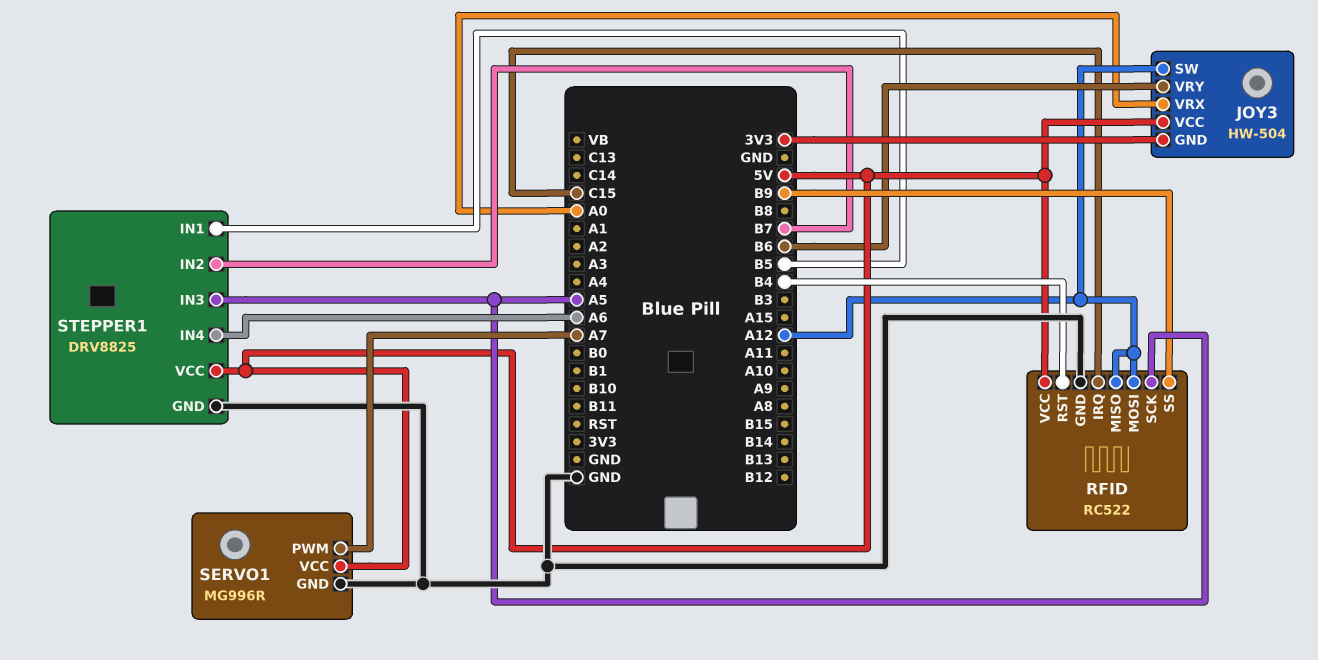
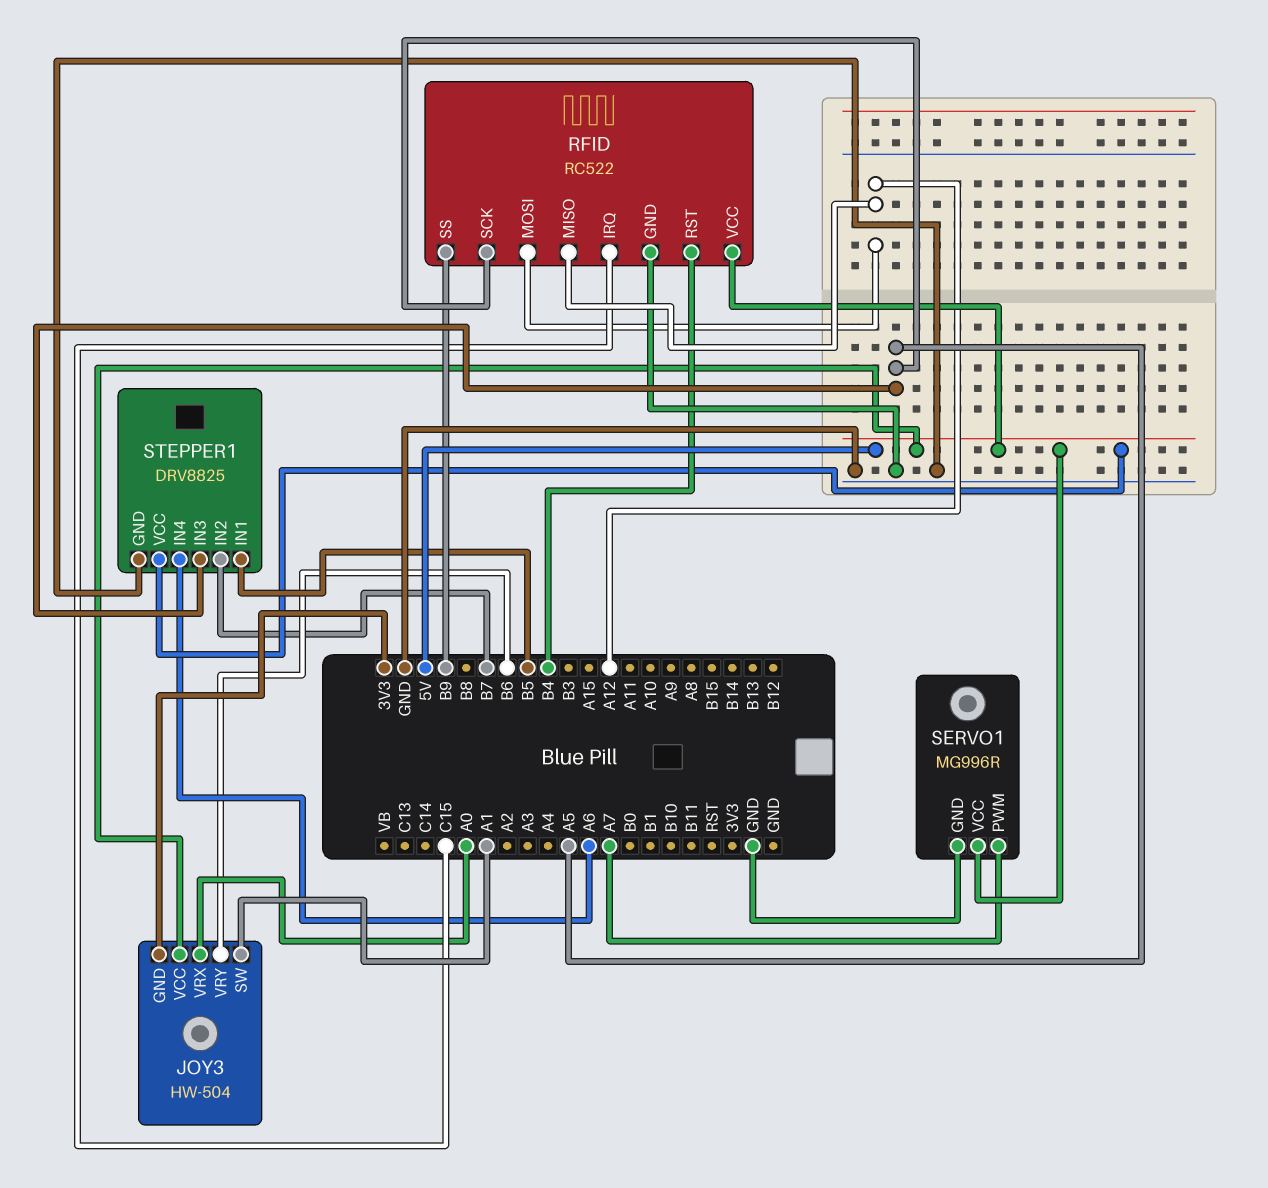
JOY3 pin SW: A12 -> A1

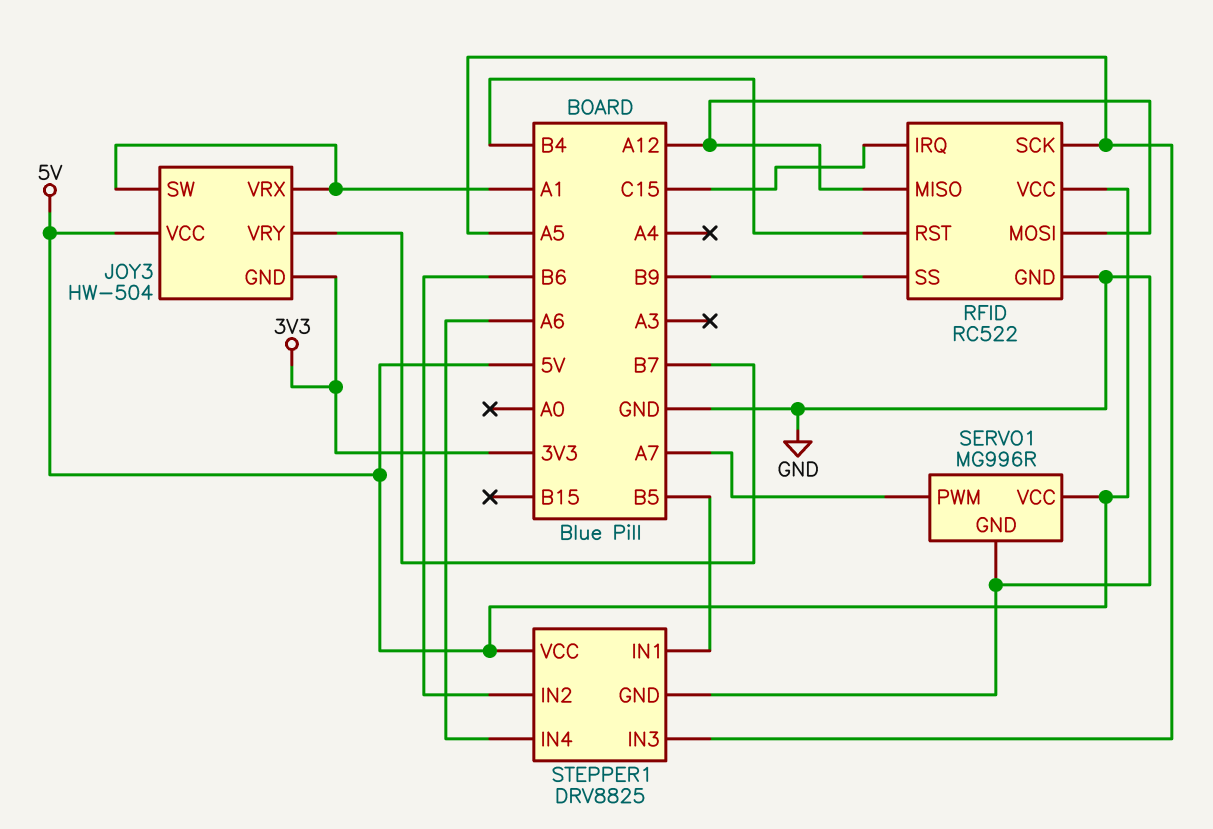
JOY3 pin VRX: A0 -> A1
JOY3 pin VRY: B6 -> B7
STEPPER1 pin IN2: B7 -> B6

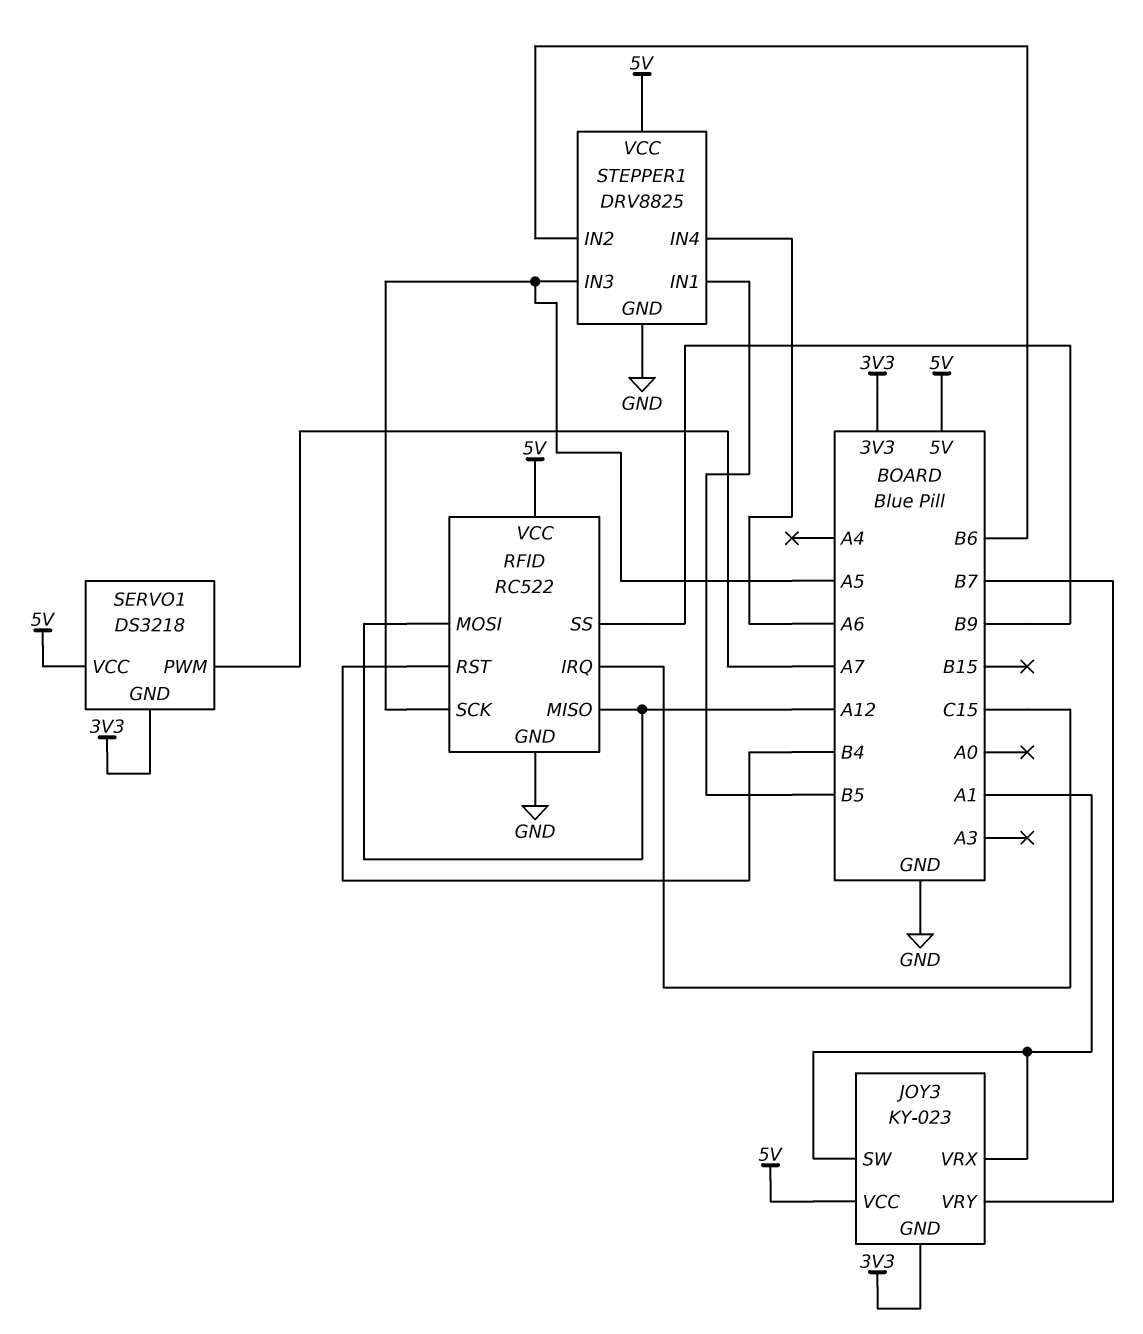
JOY3: HW-504 -> KY-023
SERVO1: MG996R -> DS3218
SERVO1 pin GND: GND -> 3V3

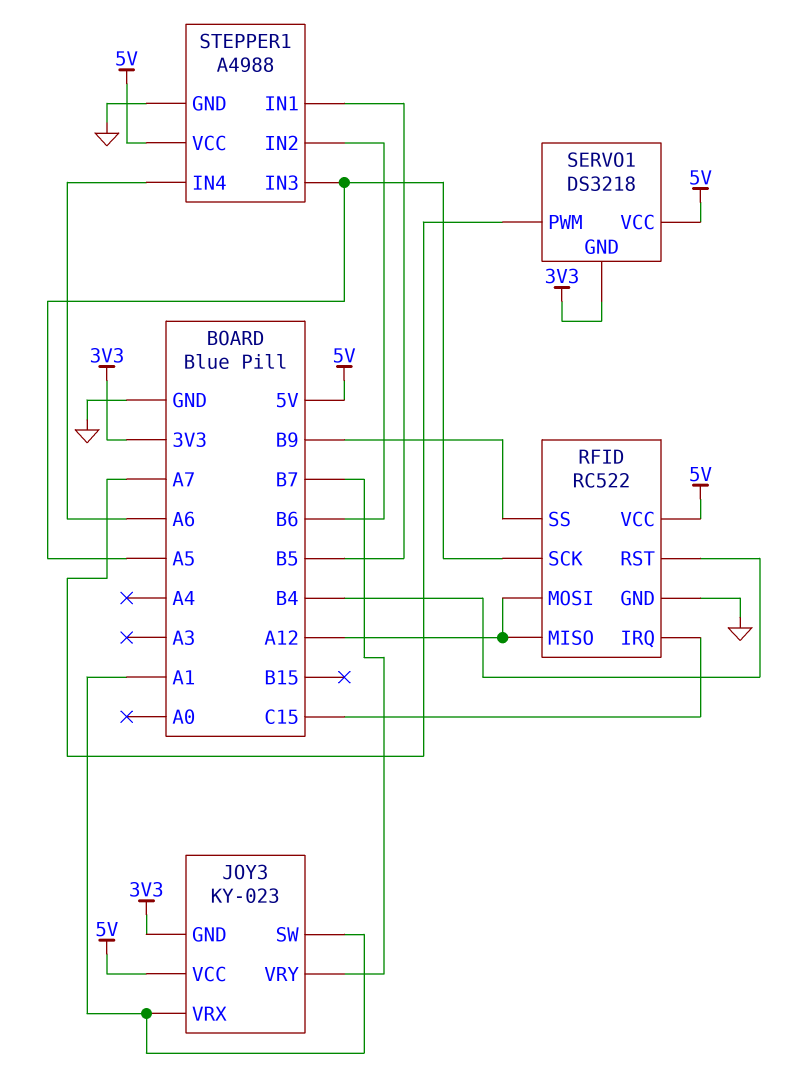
STEPPER1: DRV8825 -> A4988

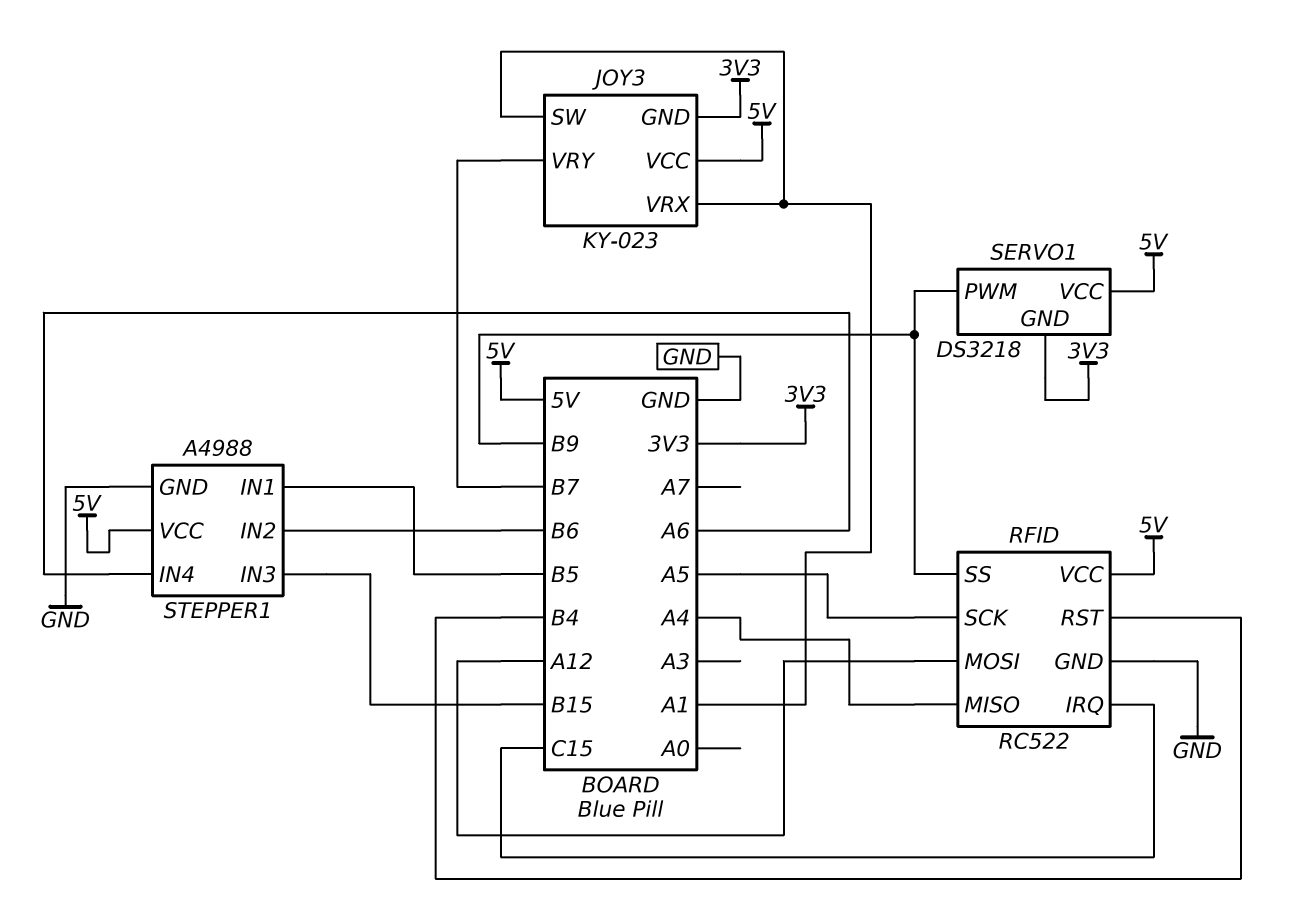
RFID pin MISO: A12 -> A4
SERVO1 pin PWM: A7 -> B9
STEPPER1 pin IN3: A5 -> B15

